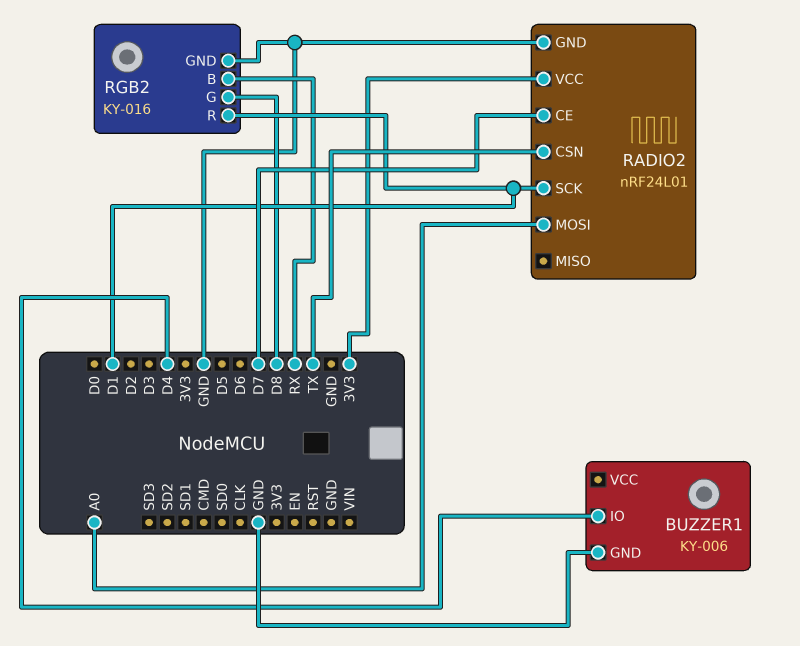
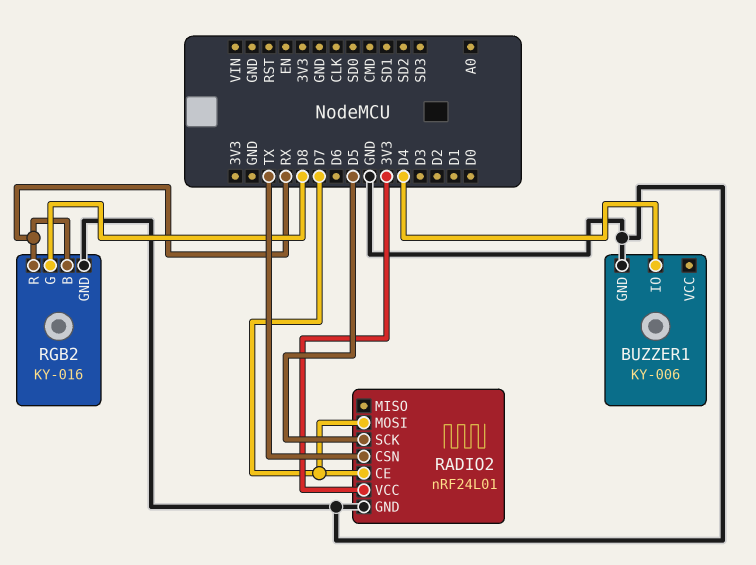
RADIO2 pin MOSI: A0 -> D7
RADIO2 pin SCK: D1 -> D5
RGB2 pin R: D1 -> RX

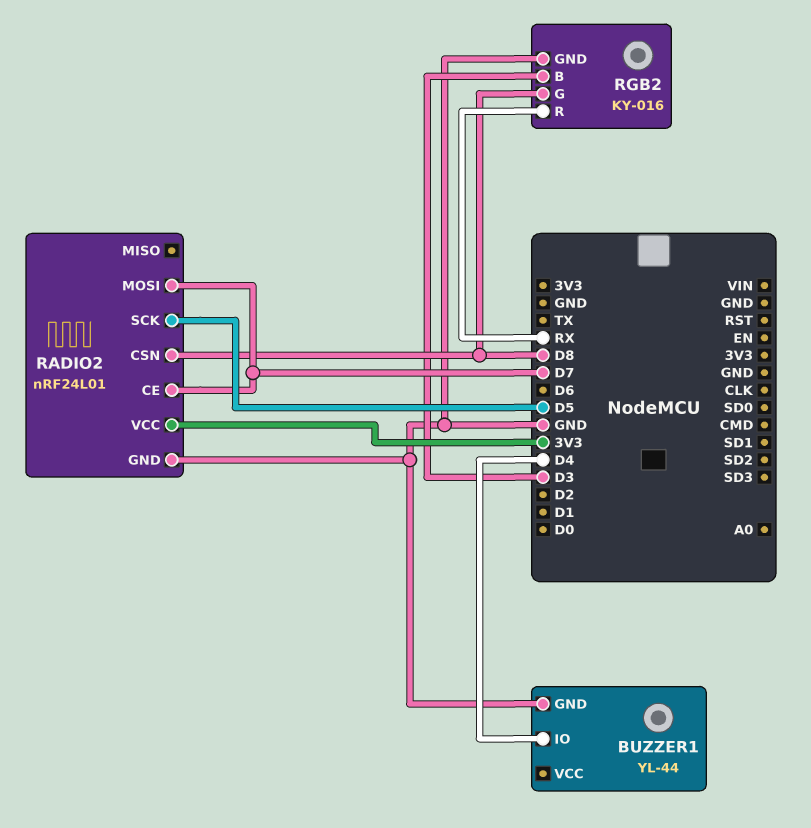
BUZZER1: KY-006 -> YL-44
RADIO2 pin CSN: TX -> D8
RGB2 pin B: RX -> D3

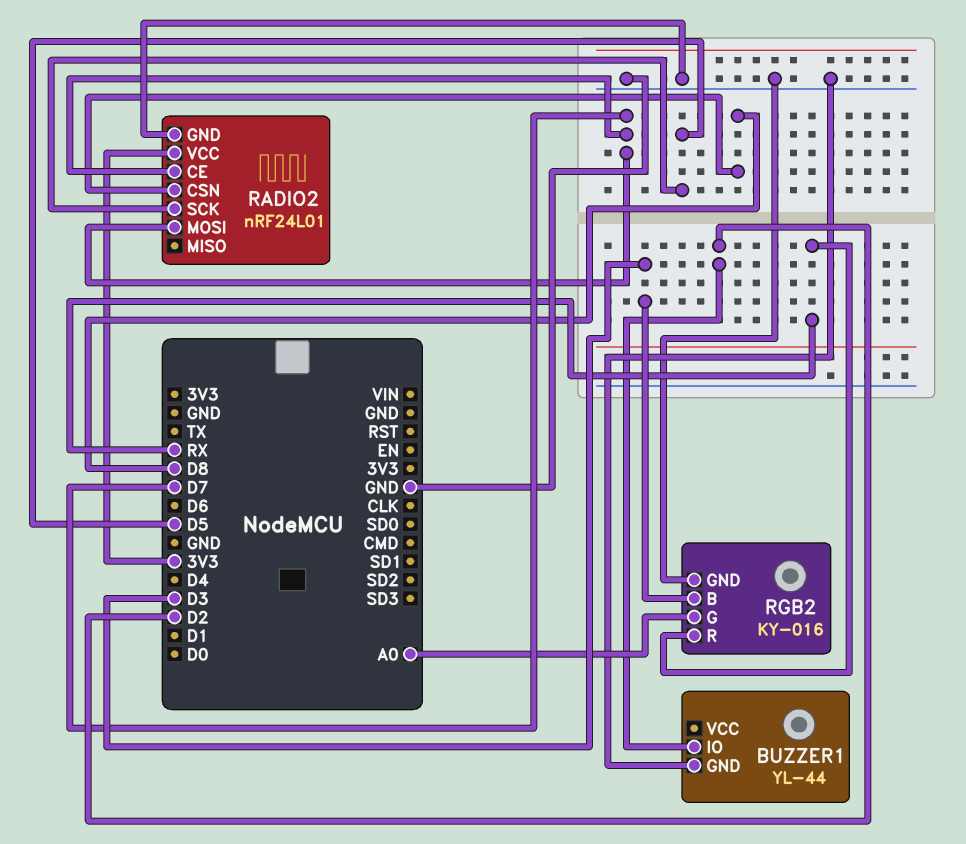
BUZZER1 pin IO: D4 -> D2
RGB2 pin G: D8 -> A0

